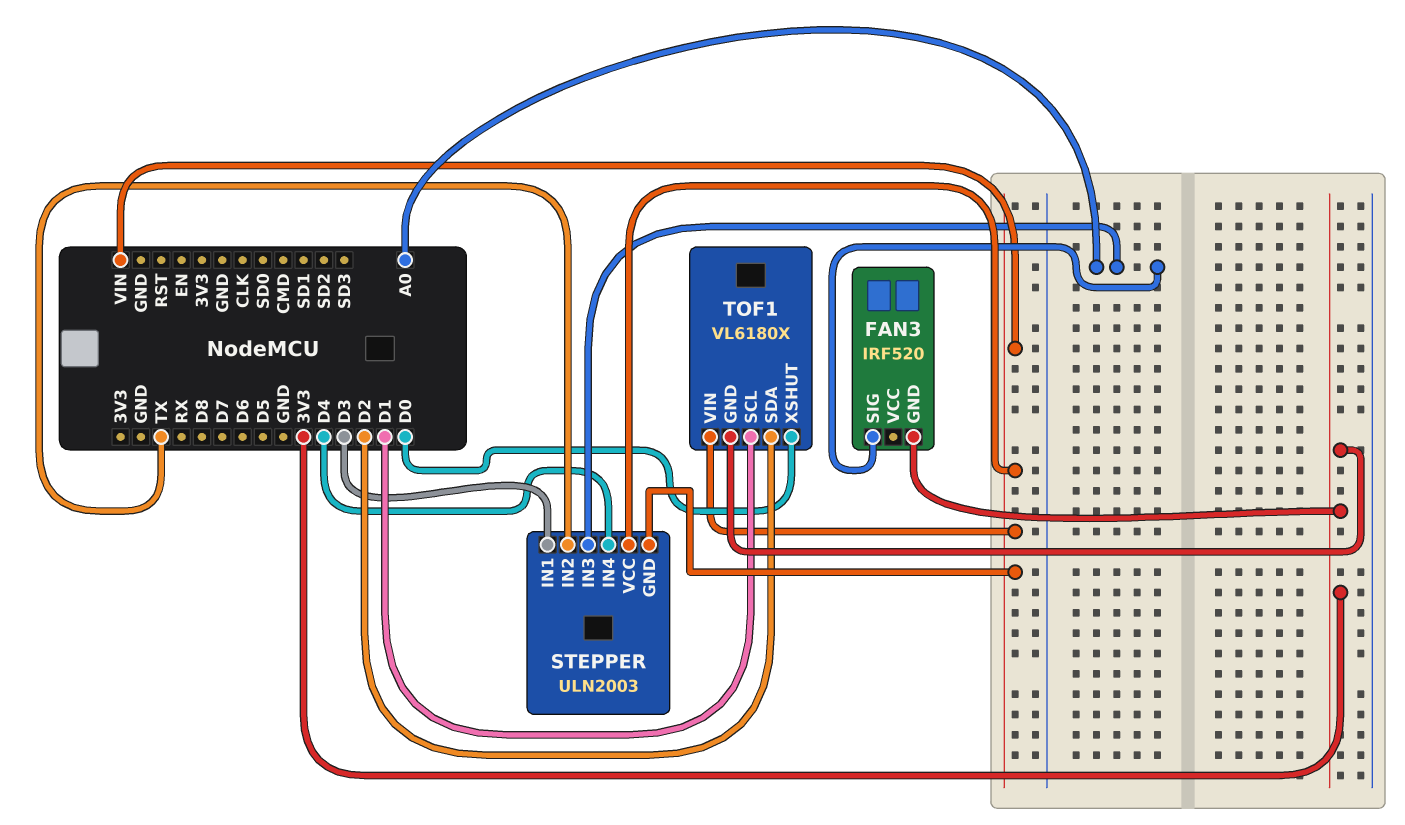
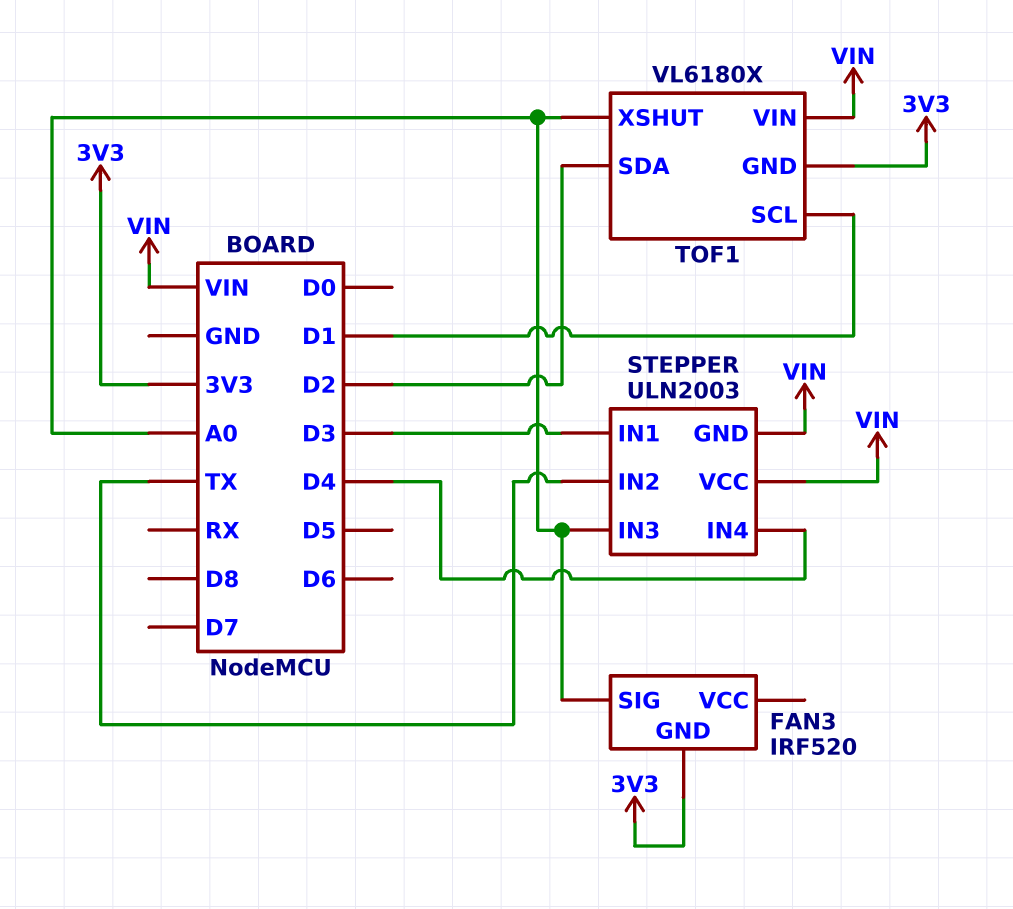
TOF1 pin XSHUT: D0 -> A0

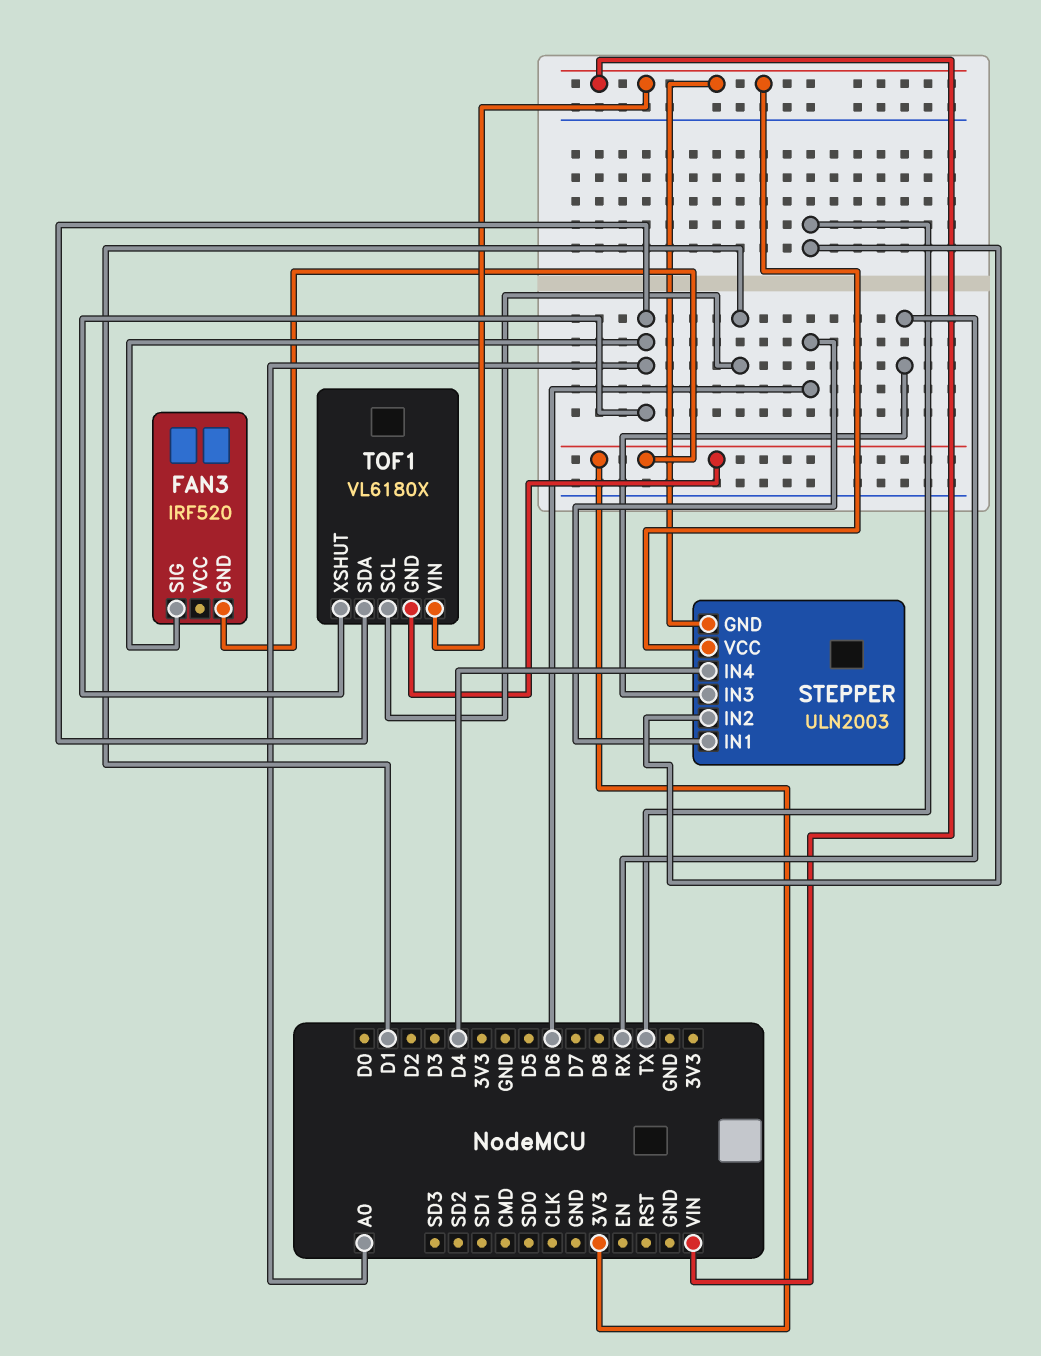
STEPPER pin IN1: D3 -> D6
STEPPER pin IN3: A0 -> RX
TOF1 pin SDA: D2 -> A0

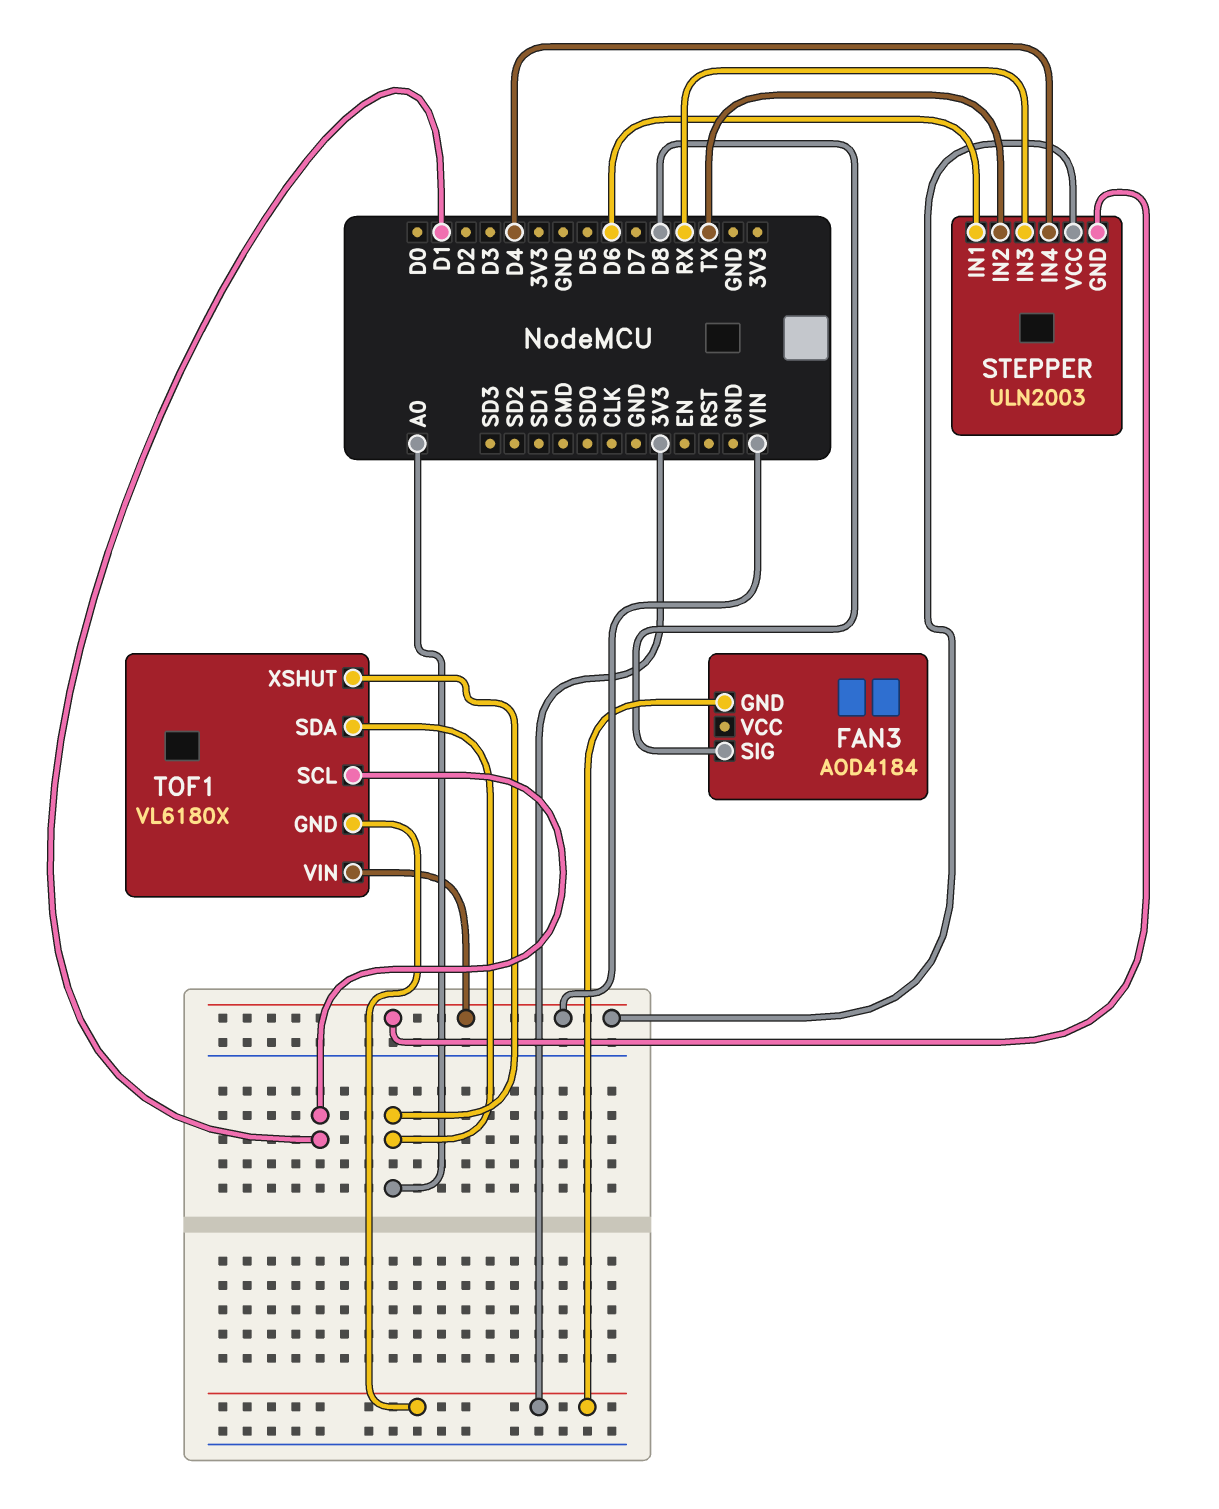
FAN3: IRF520 -> AOD4184
FAN3 pin SIG: A0 -> D8

